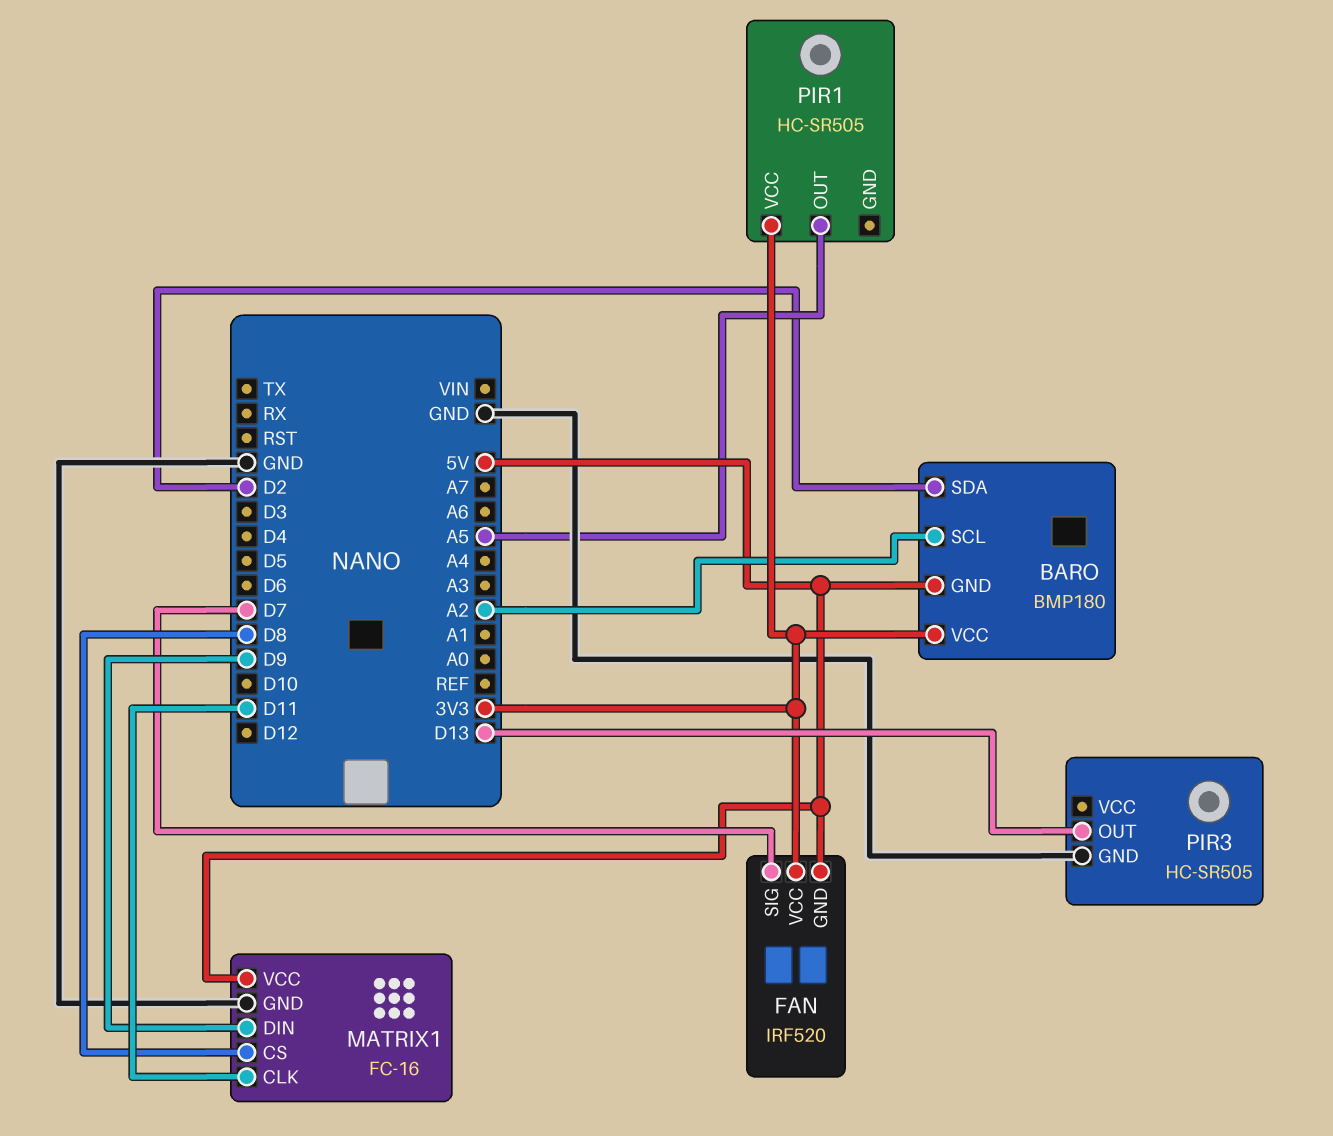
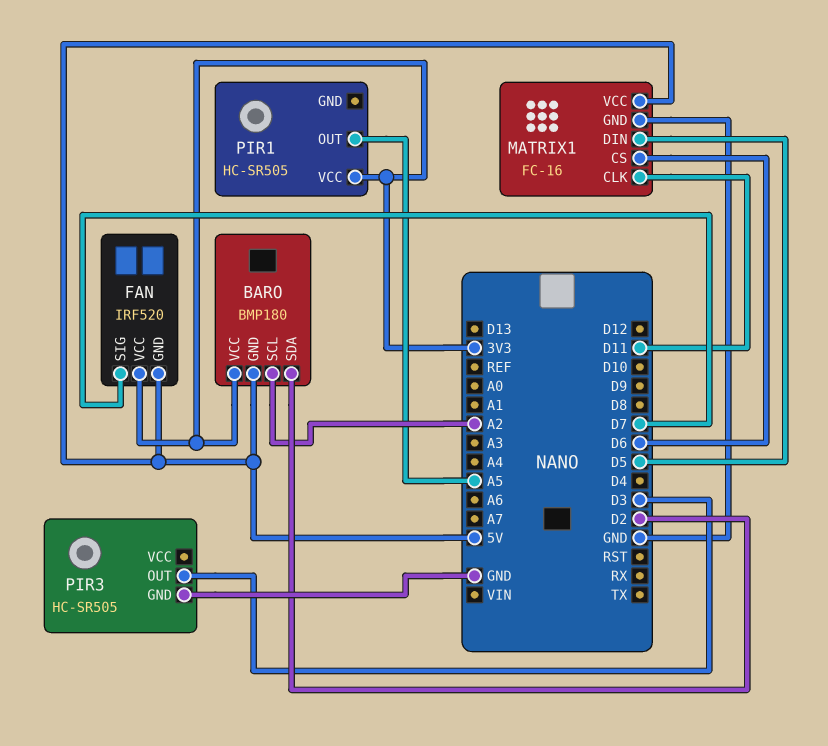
MATRIX1 pin CS: D8 -> D6
MATRIX1 pin DIN: D9 -> D5
PIR3 pin OUT: D13 -> D3

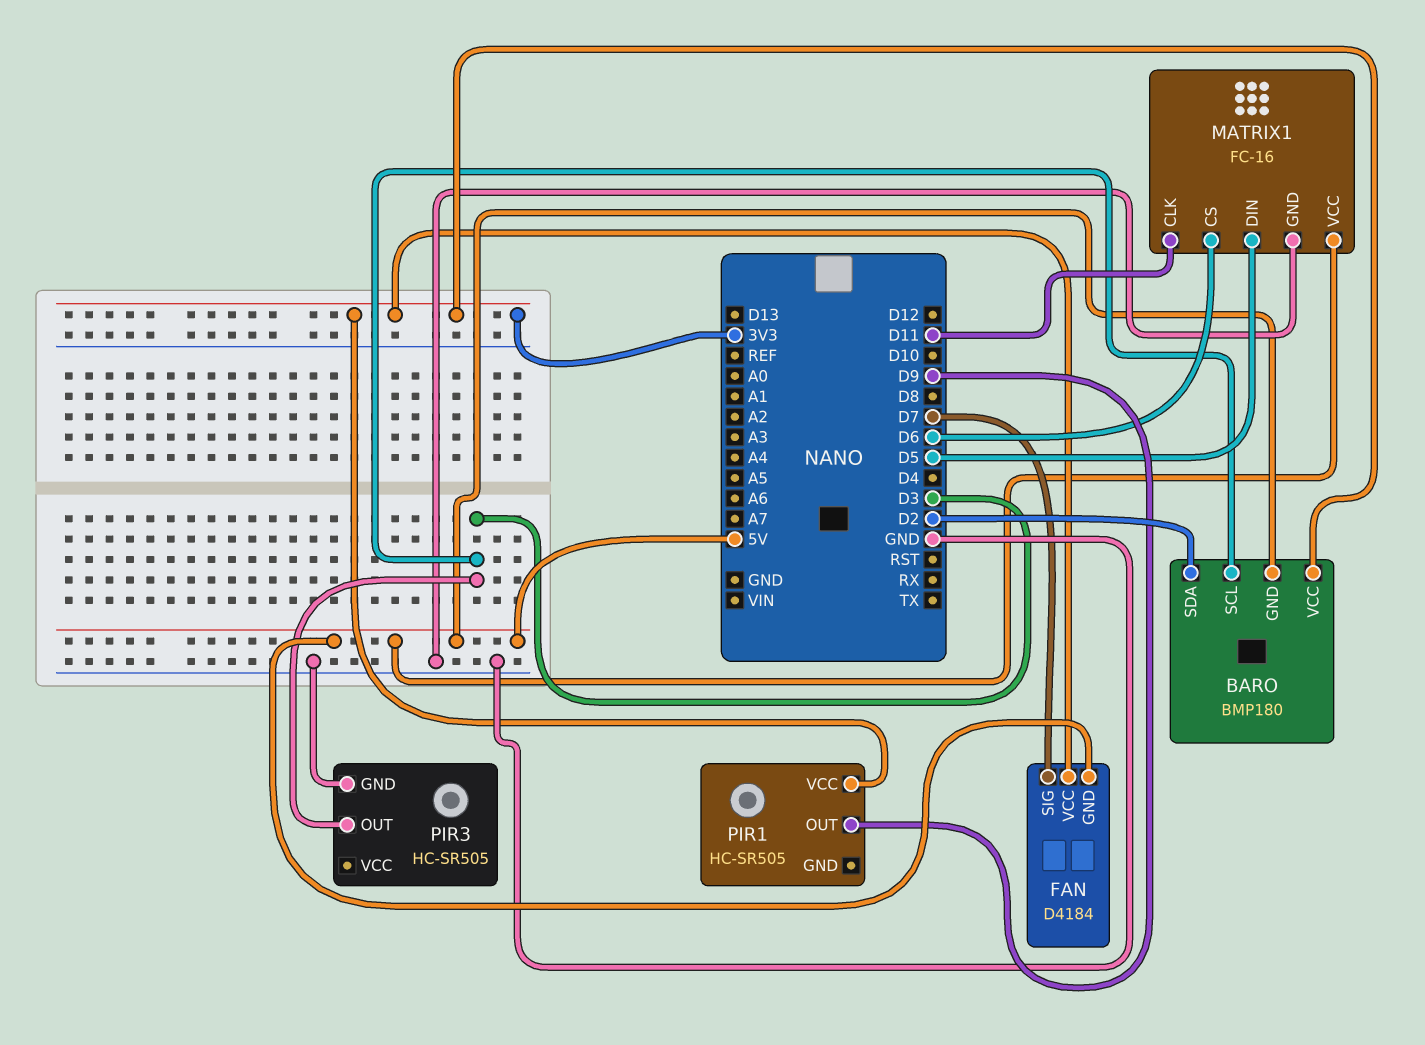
BARO pin SCL: A2 -> D3
FAN: IRF520 -> D4184
PIR1 pin OUT: A5 -> D9

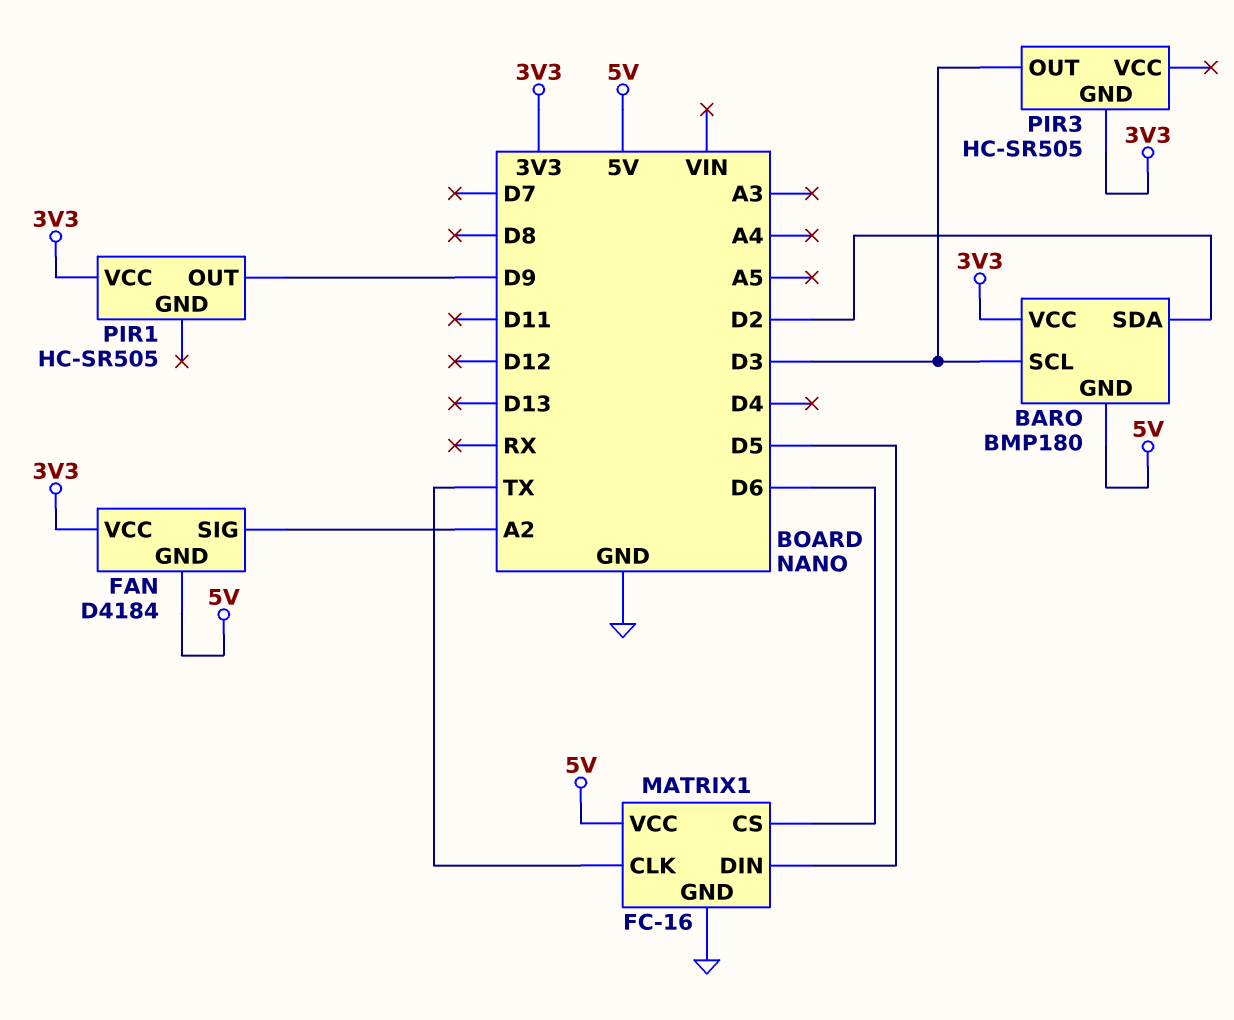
FAN pin SIG: D7 -> A2
MATRIX1 pin CLK: D11 -> TX
PIR3 pin GND: GND -> 3V3

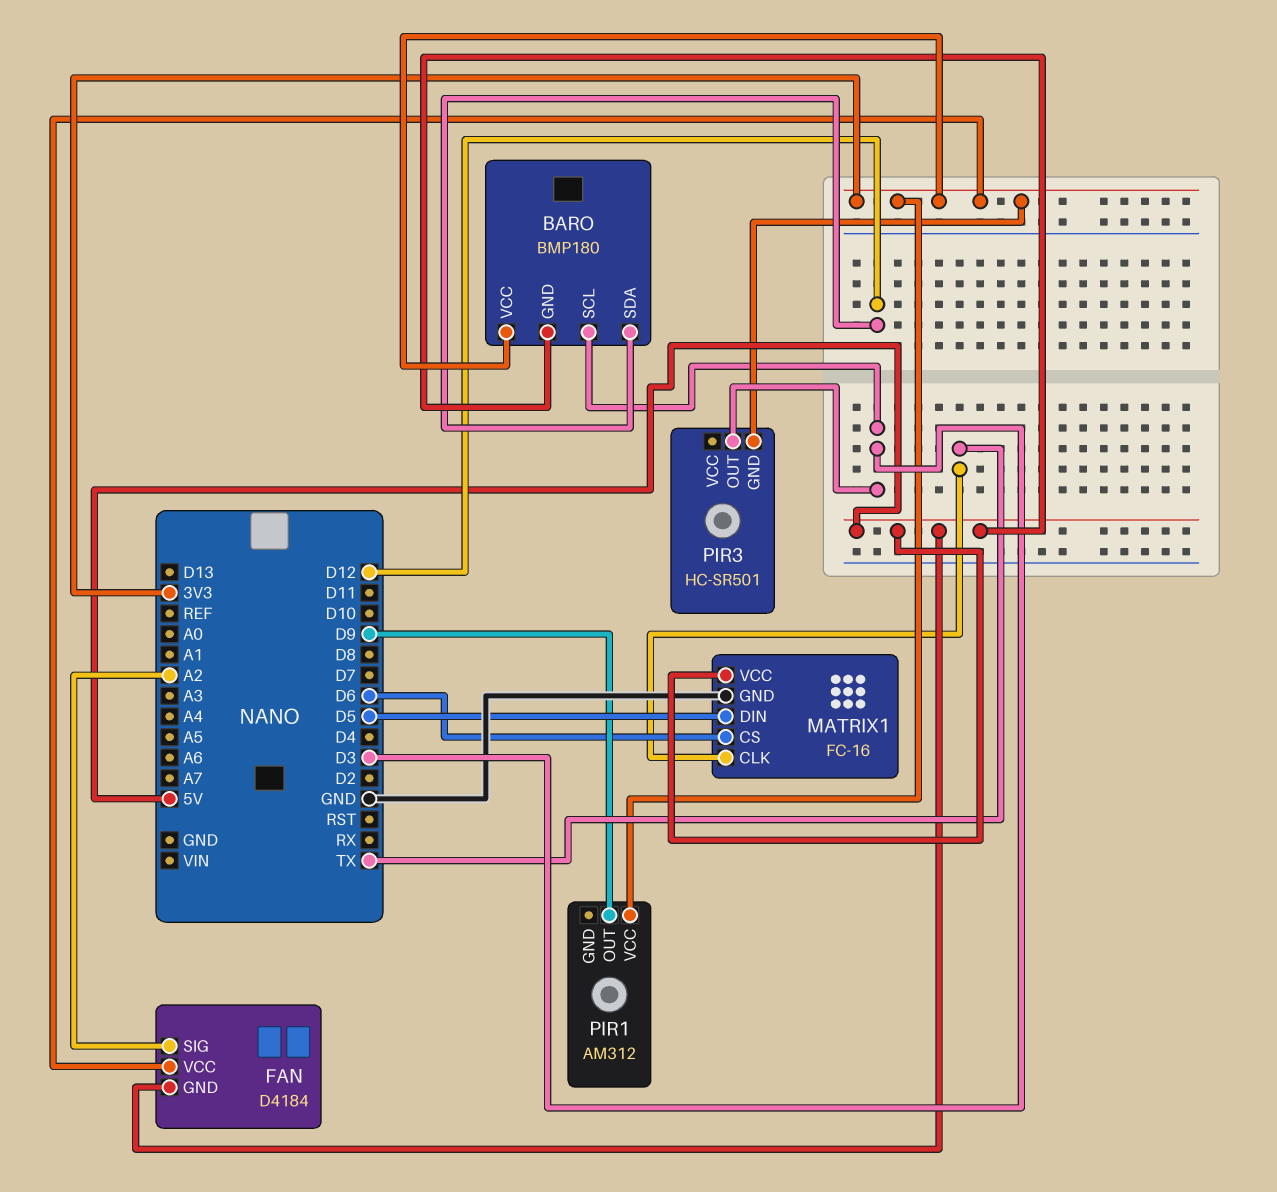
BARO pin SDA: D2 -> D12
PIR1: HC-SR505 -> AM312
PIR3: HC-SR505 -> HC-SR501

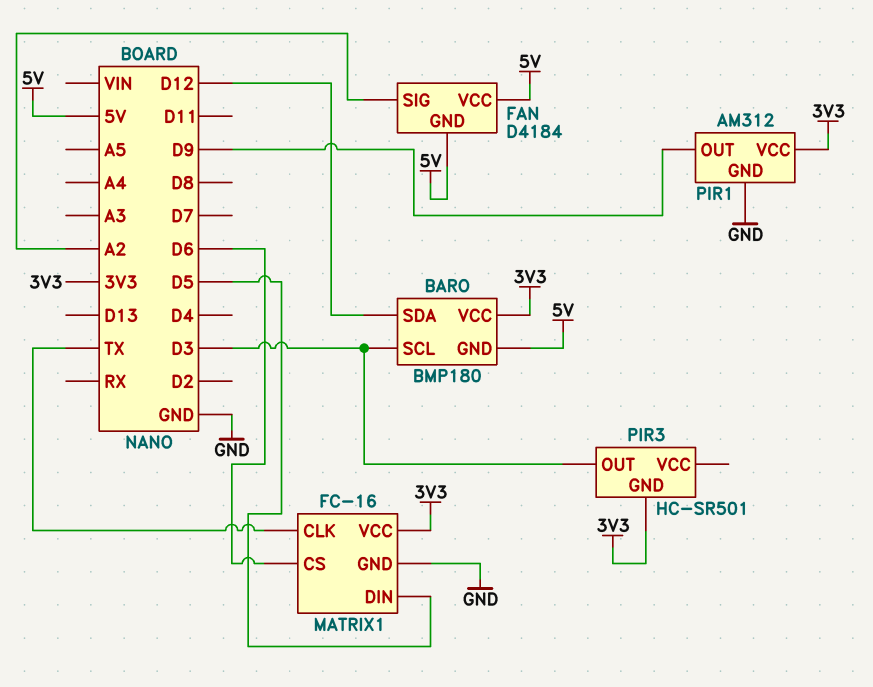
FAN pin VCC: 3V3 -> 5V
MATRIX1 pin VCC: 5V -> 3V3
PIR1 pin GND: none -> GND

